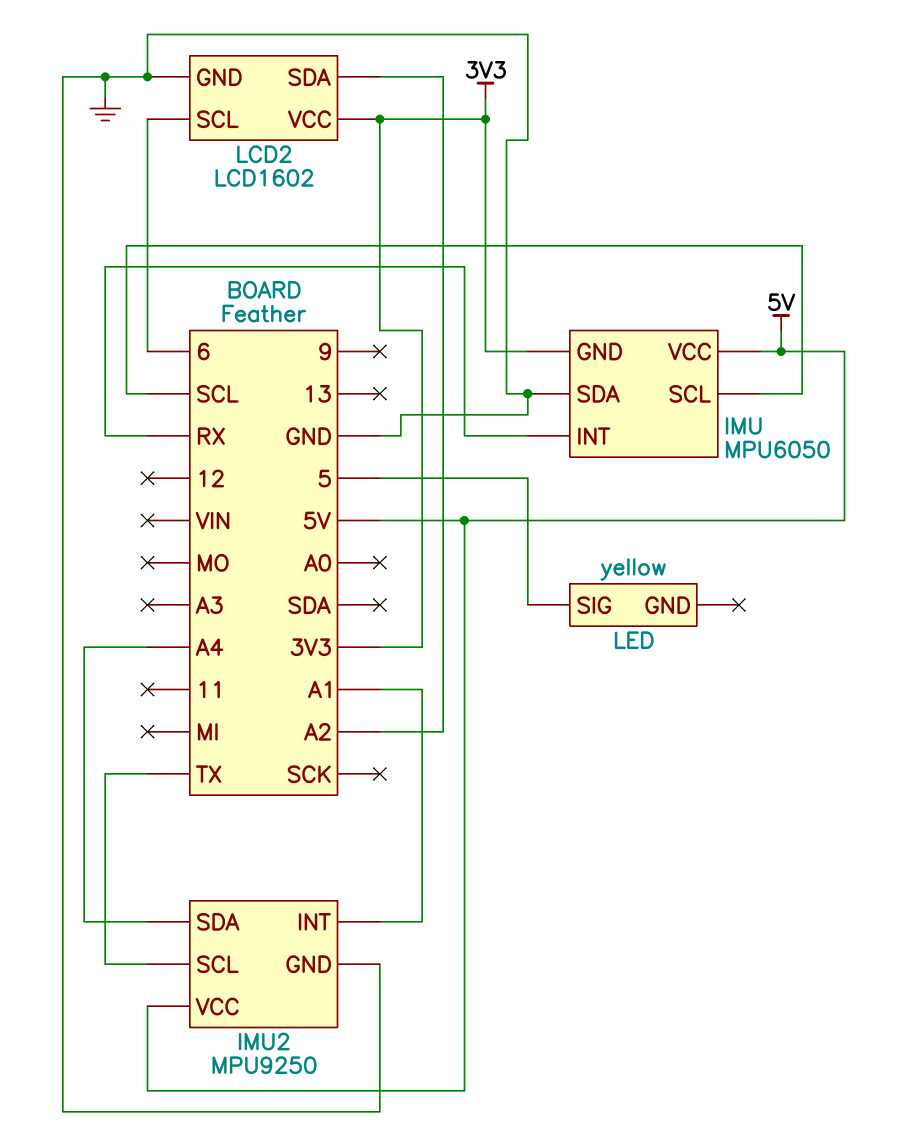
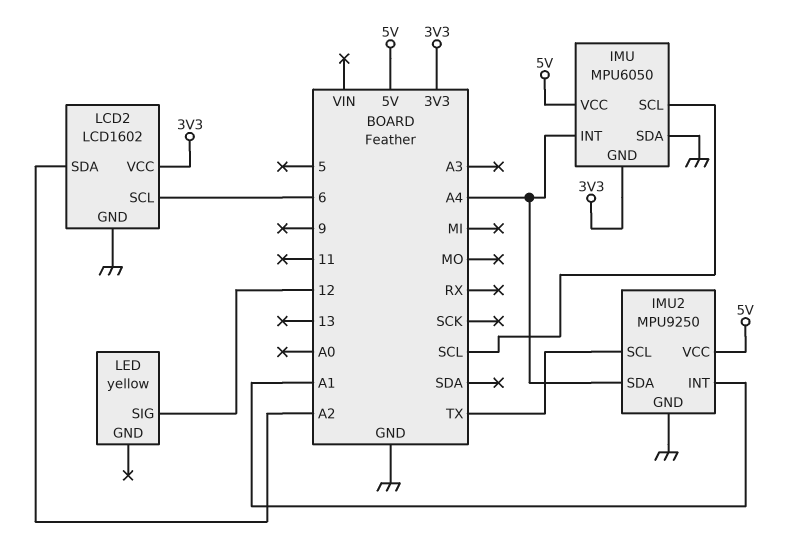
IMU pin INT: RX -> A4
LED pin SIG: 5 -> 12

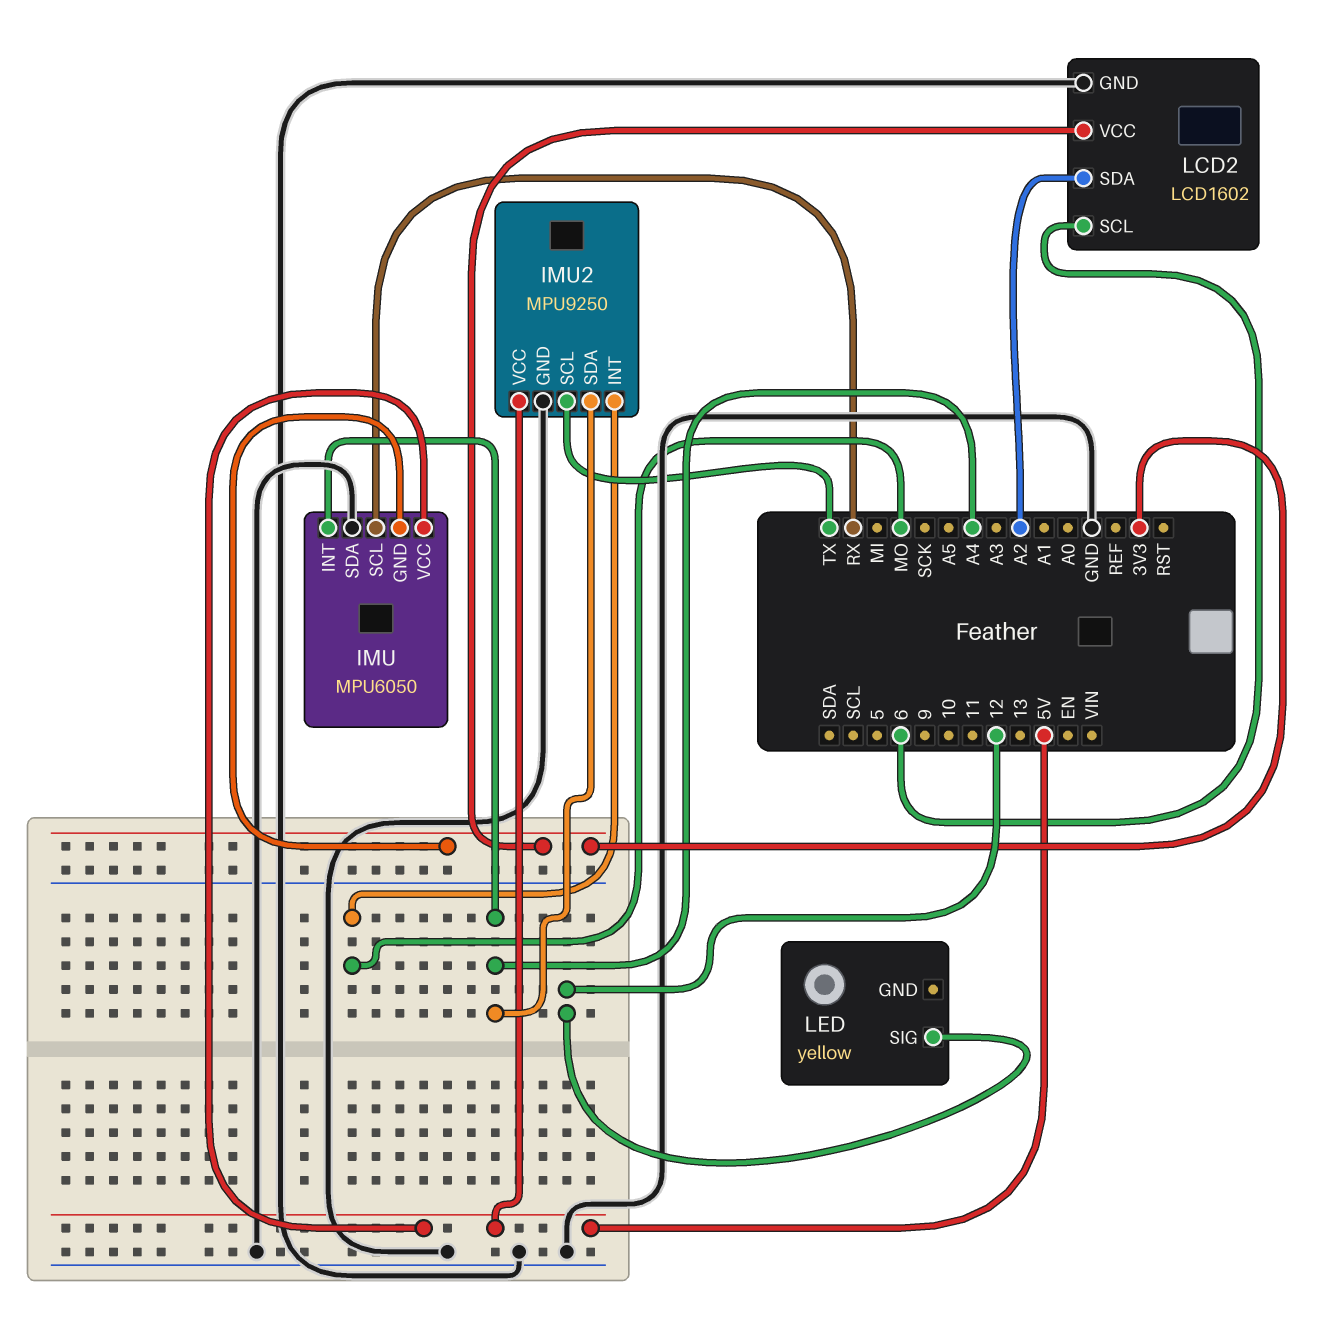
IMU pin SCL: SCL -> RX
IMU2 pin INT: A1 -> MO

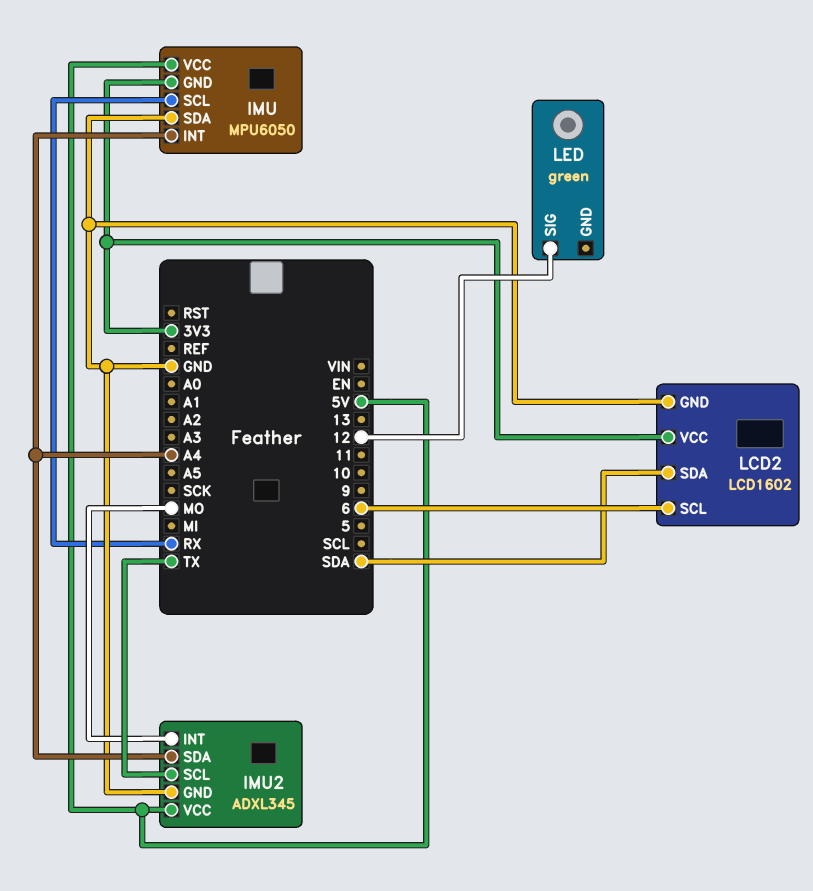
IMU2: MPU9250 -> ADXL345
LCD2 pin SDA: A2 -> SDA
LED: yellow -> green

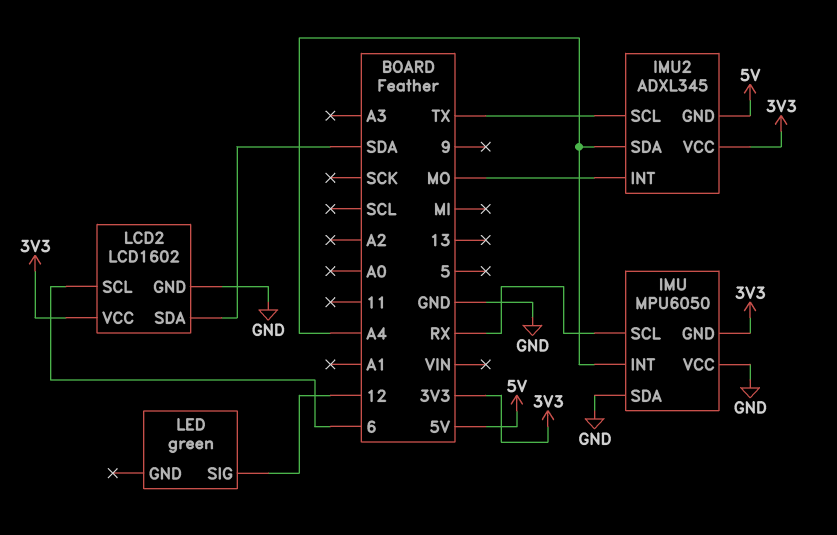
IMU pin VCC: 5V -> GND
IMU2 pin GND: GND -> 5V
IMU2 pin VCC: 5V -> 3V3

